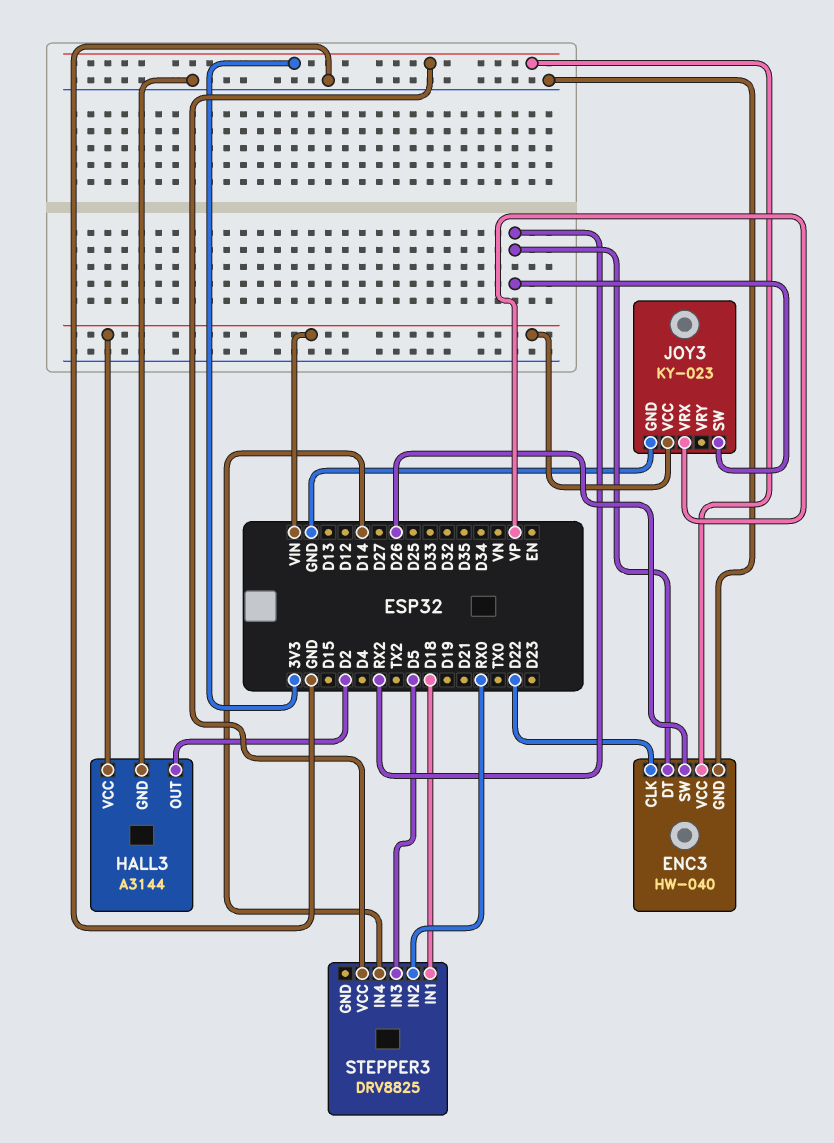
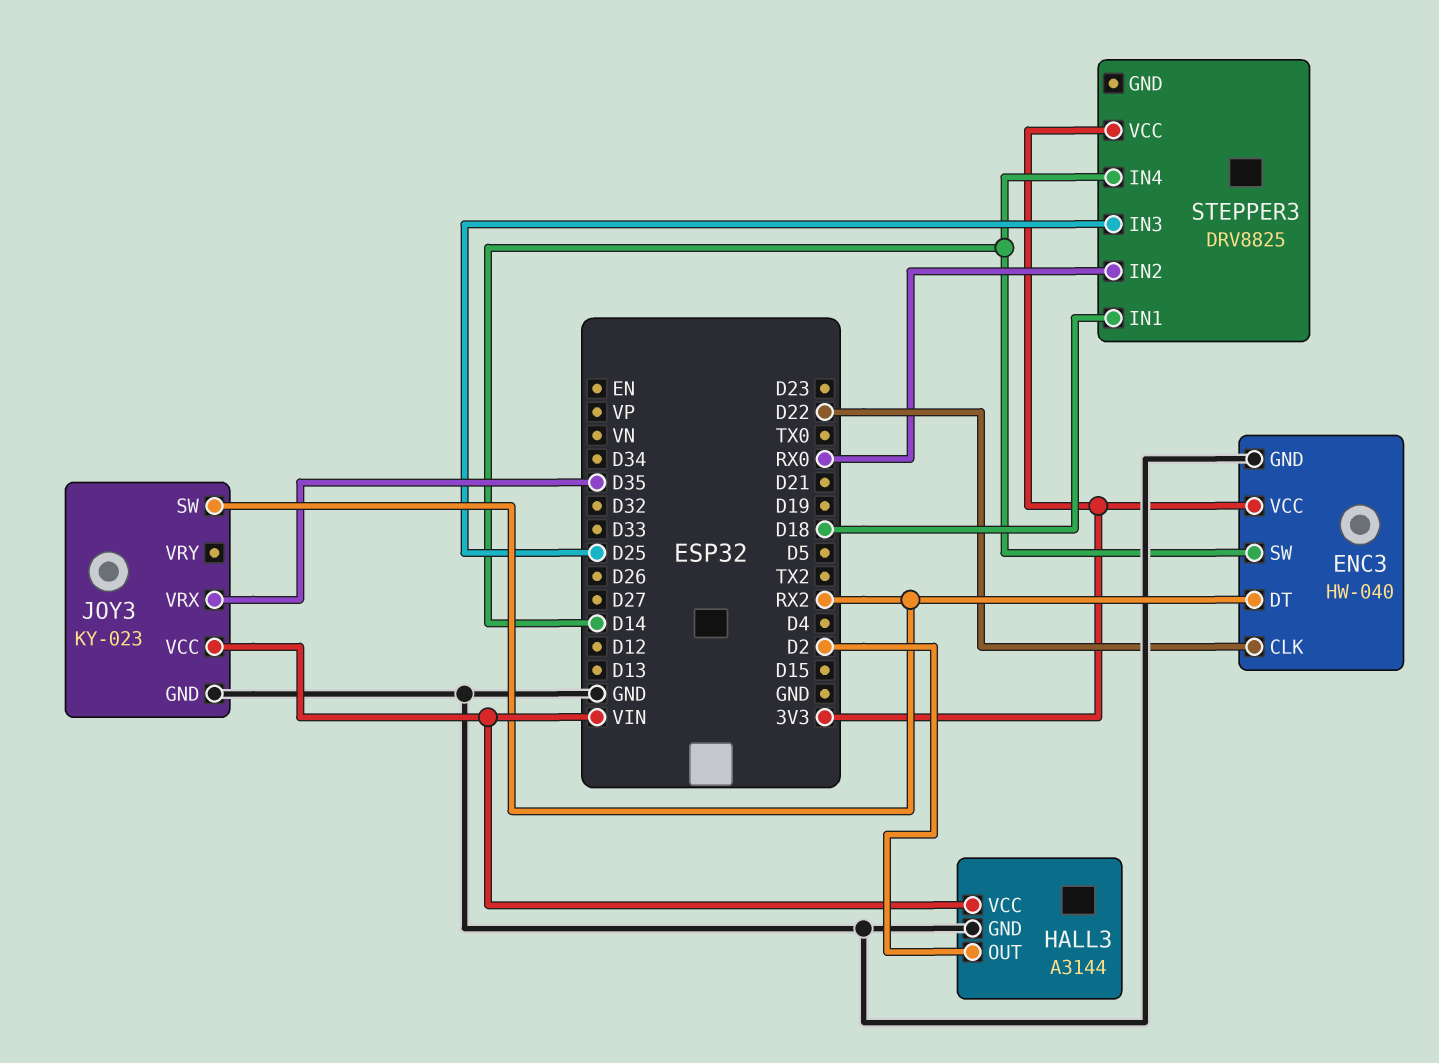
ENC3 pin SW: D26 -> D14
JOY3 pin VRX: VP -> D35
STEPPER3 pin IN3: D5 -> D25

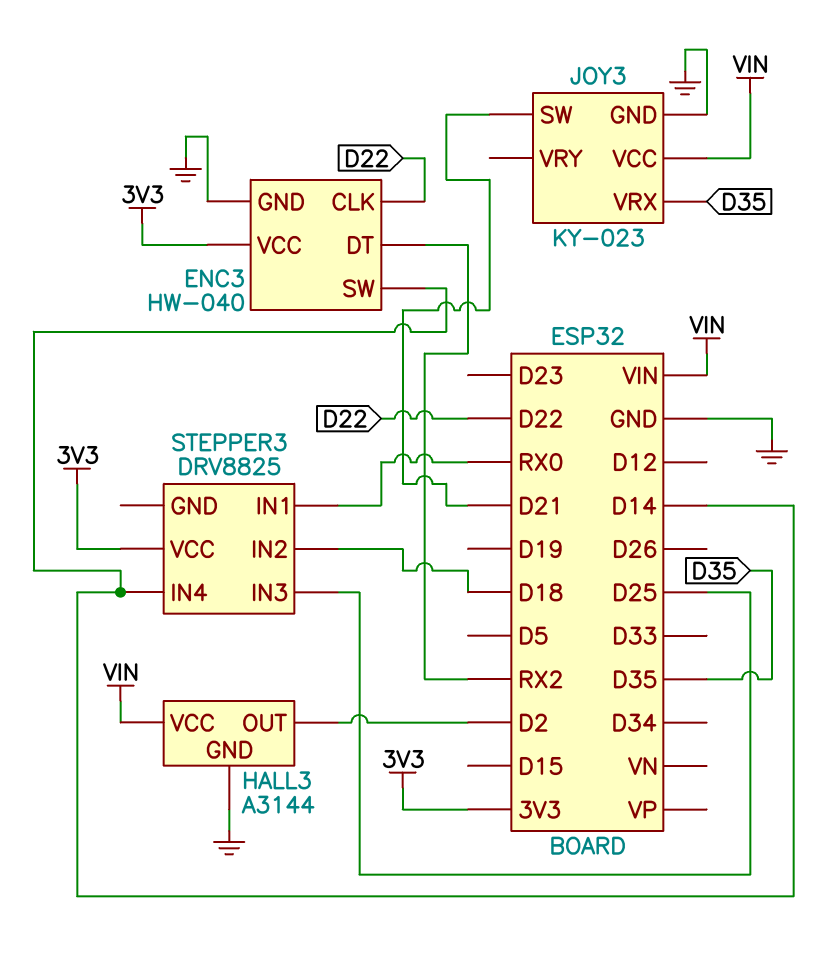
JOY3 pin SW: RX2 -> D21
STEPPER3 pin IN1: D18 -> RX0
STEPPER3 pin IN2: RX0 -> D18

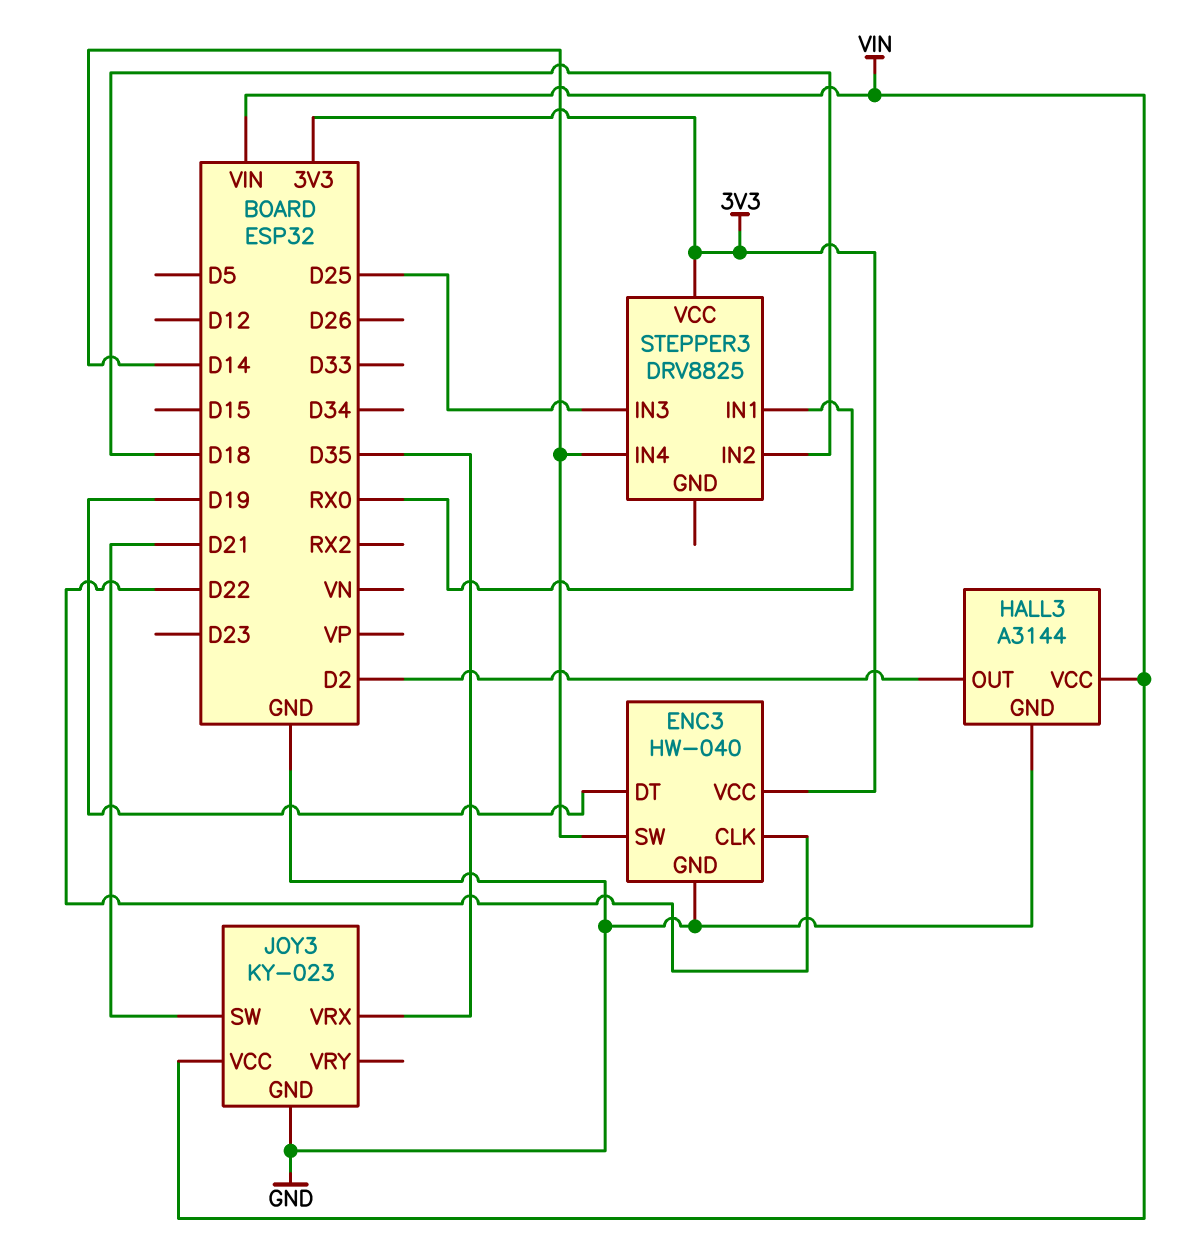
ENC3 pin DT: RX2 -> D19

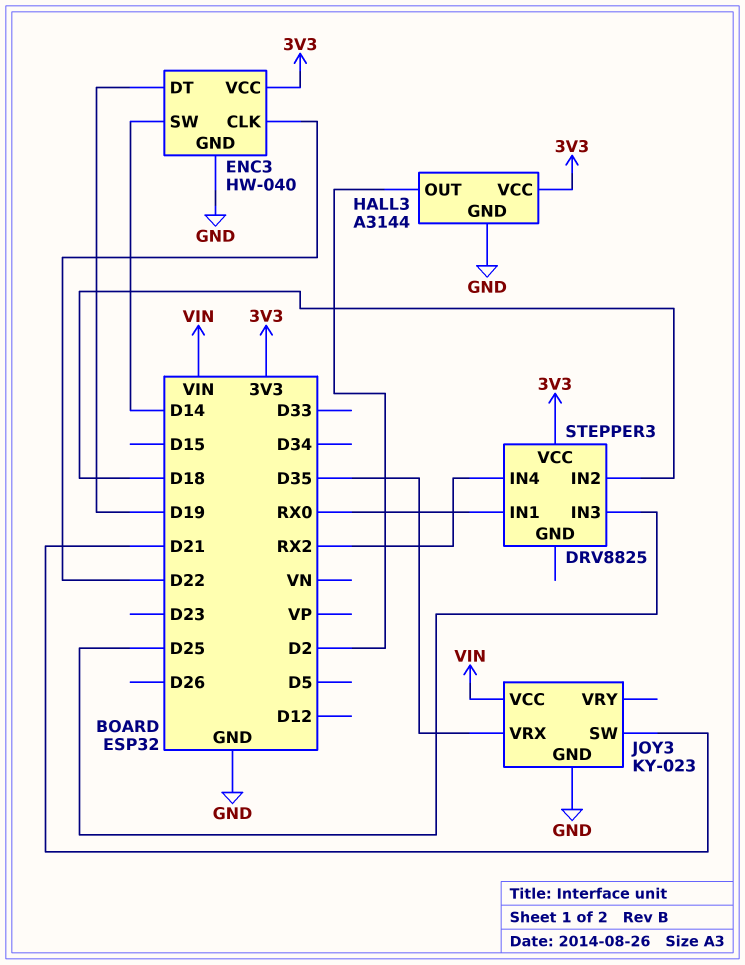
HALL3 pin VCC: VIN -> 3V3
STEPPER3 pin IN4: D14 -> RX2

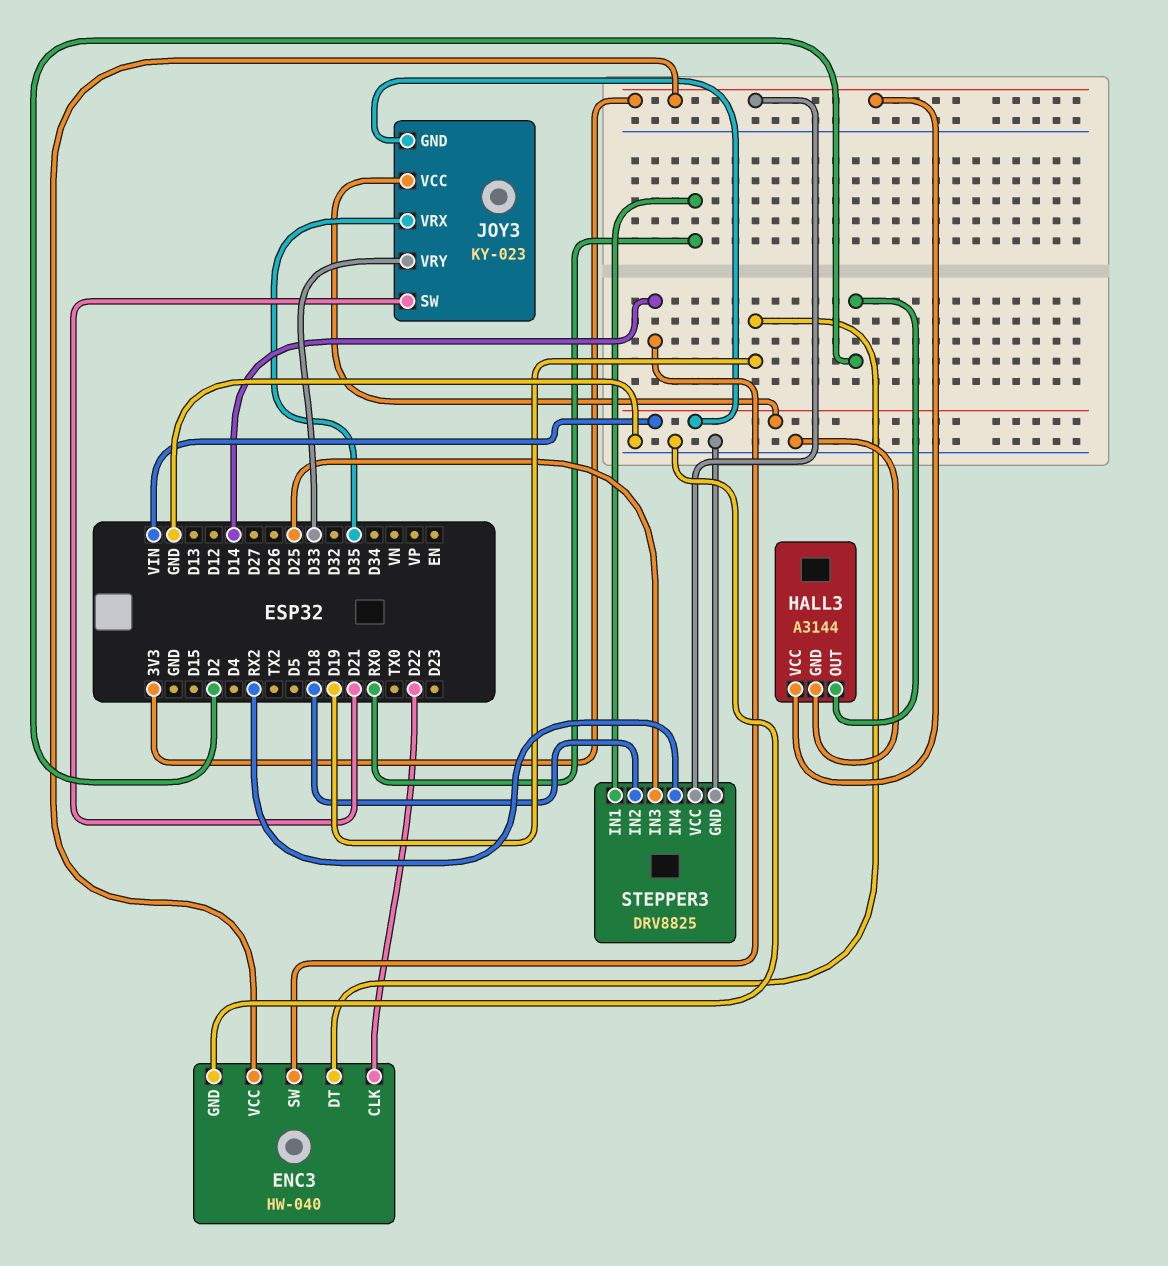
JOY3 pin GND: GND -> VIN
JOY3 pin VRY: none -> D33
STEPPER3 pin GND: none -> GND

